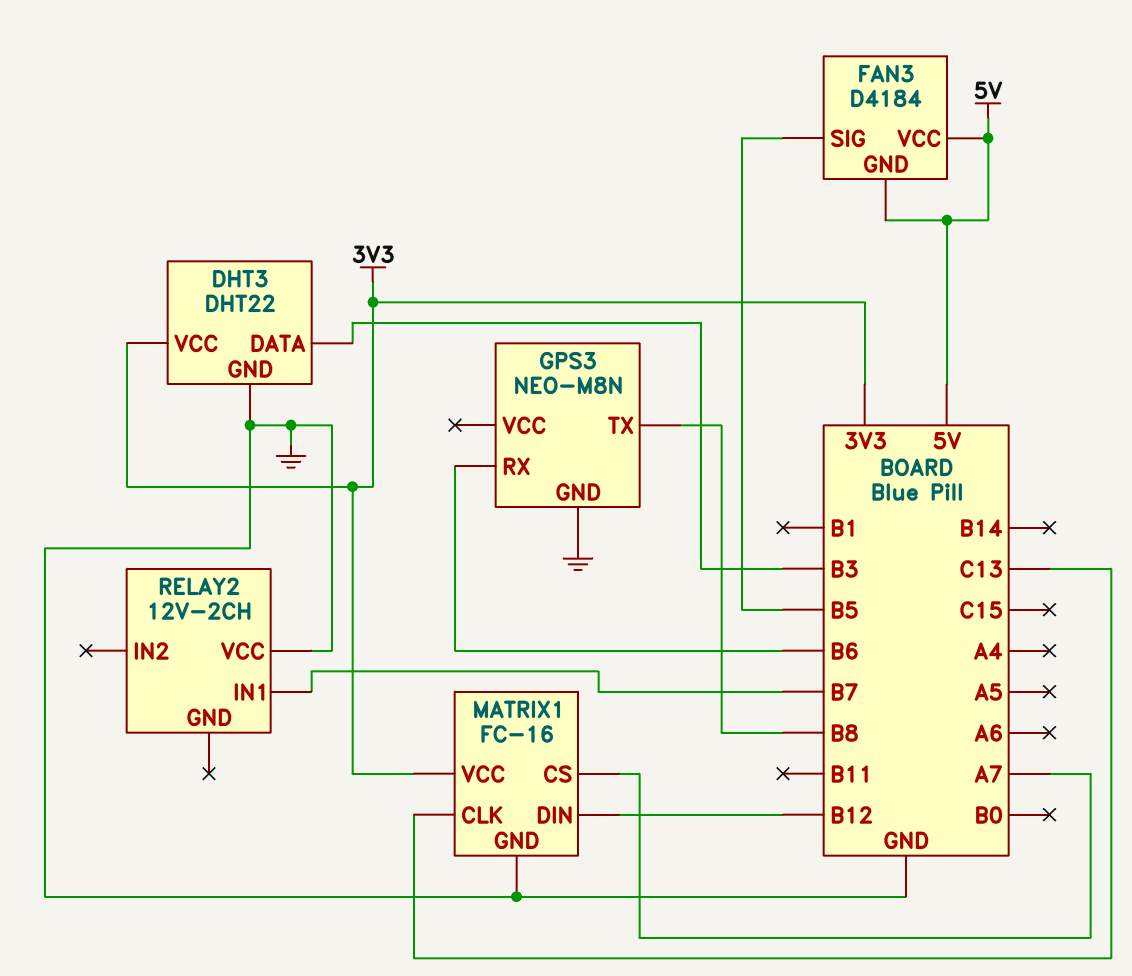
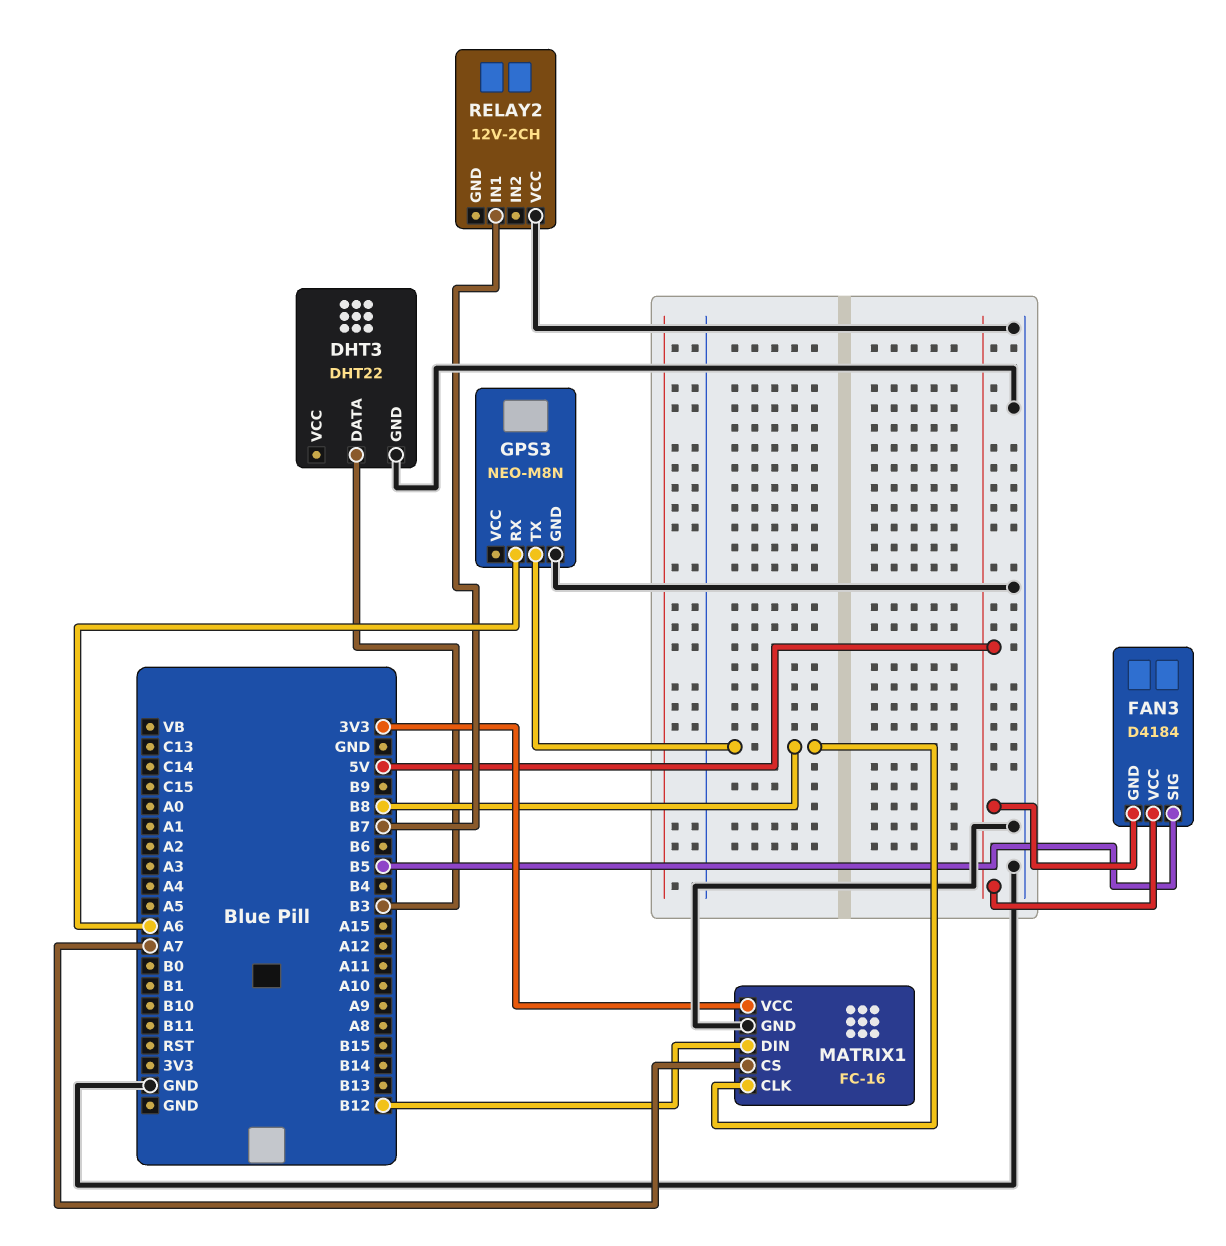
DHT3 pin VCC: 3V3 -> none
GPS3 pin RX: B6 -> A6
MATRIX1 pin CLK: C13 -> B8

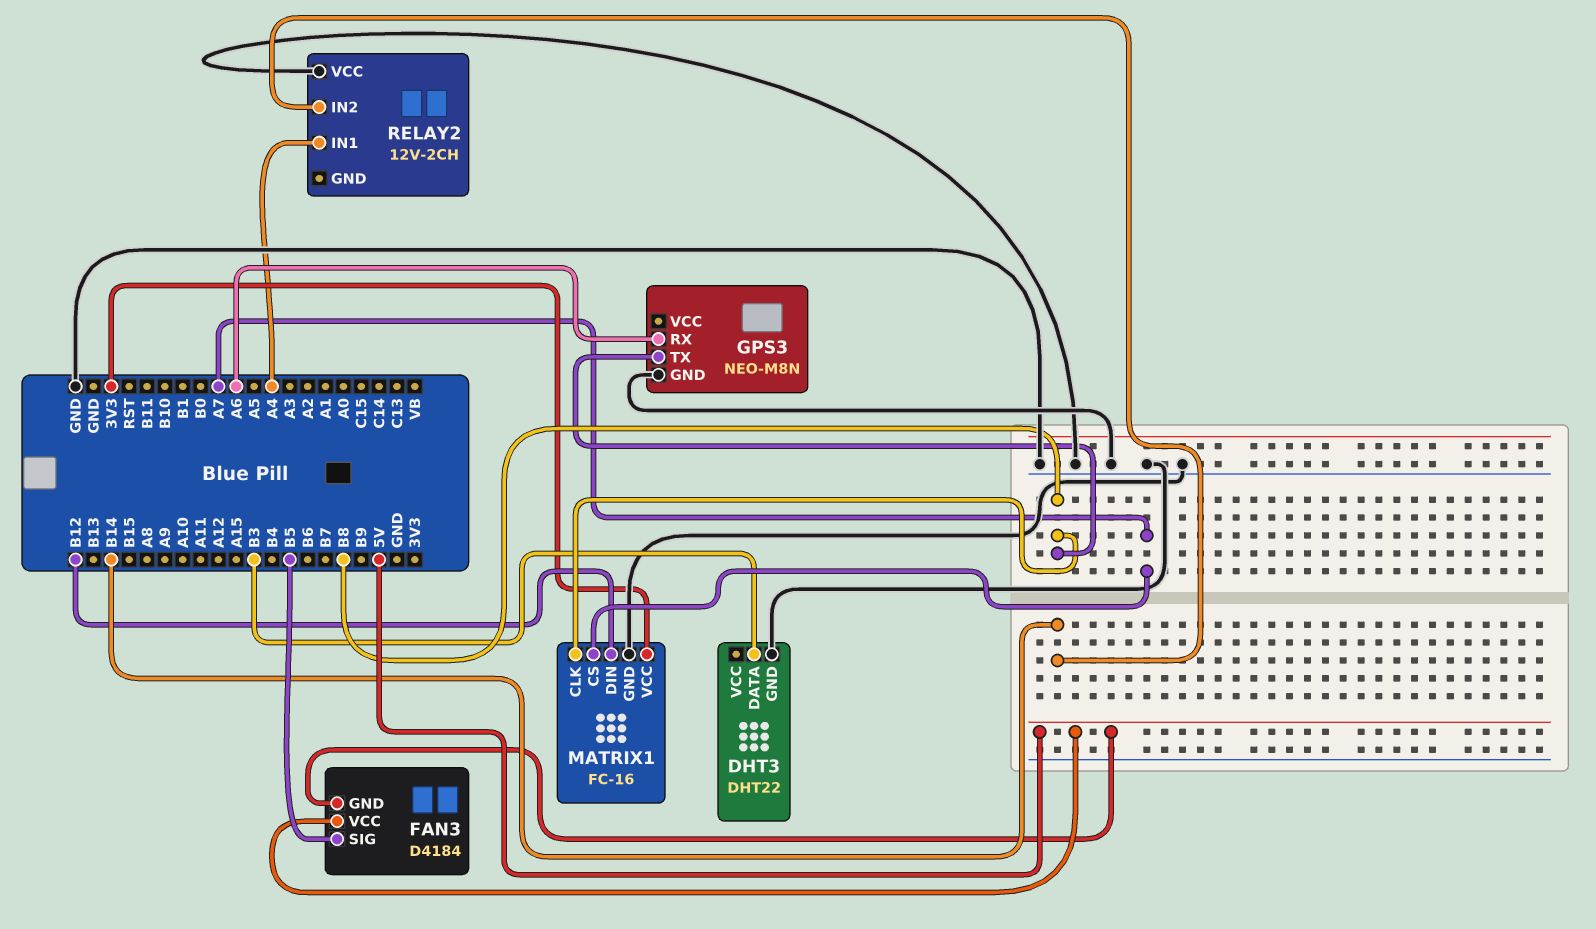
RELAY2 pin IN1: B7 -> A4
RELAY2 pin IN2: none -> B14

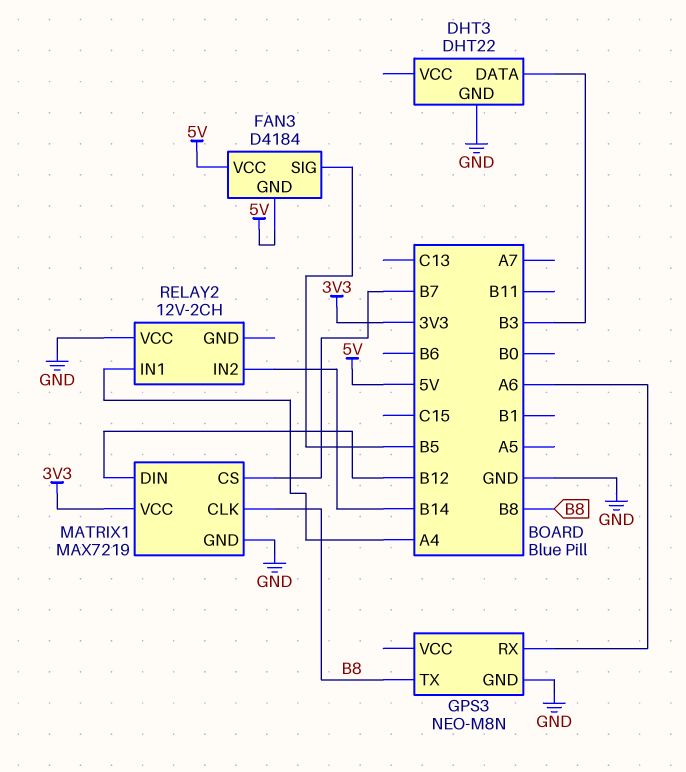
MATRIX1: FC-16 -> MAX7219
MATRIX1 pin CS: A7 -> B7

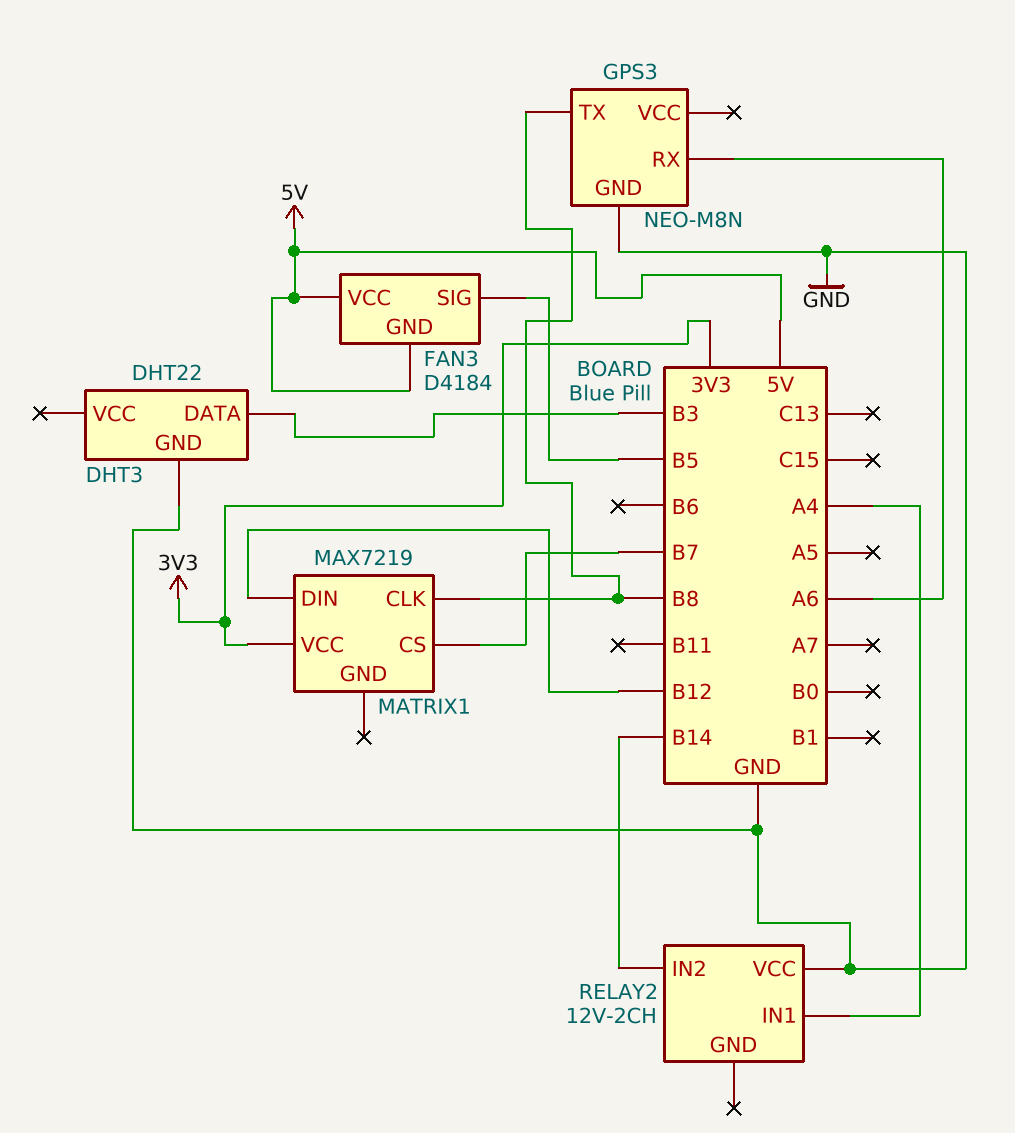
MATRIX1 pin GND: GND -> none

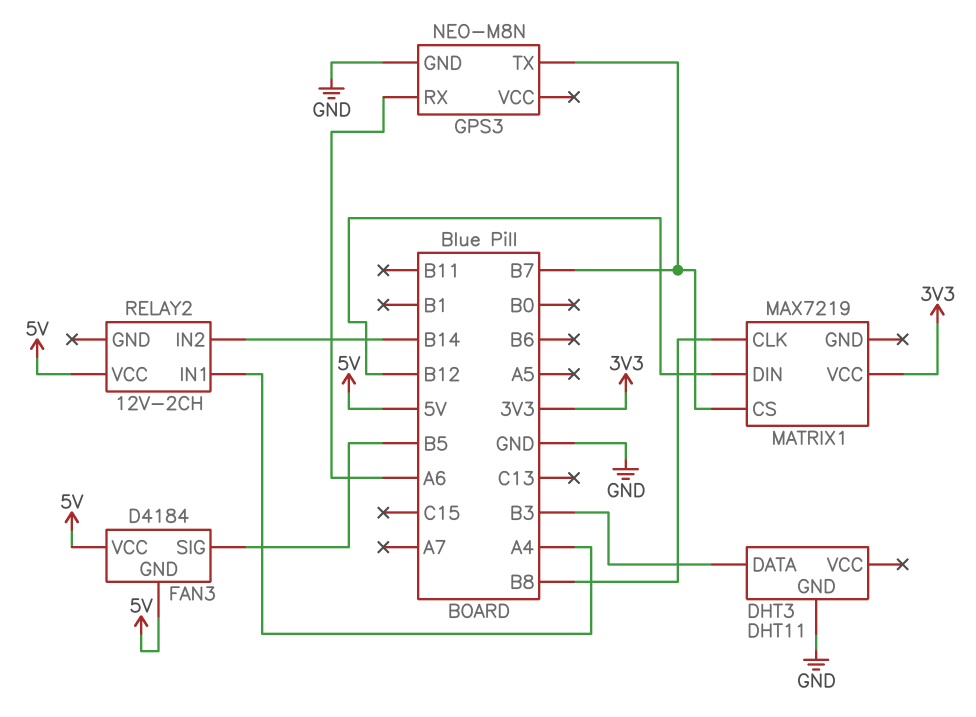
DHT3: DHT22 -> DHT11
GPS3 pin TX: B8 -> B7
RELAY2 pin VCC: GND -> 5V

